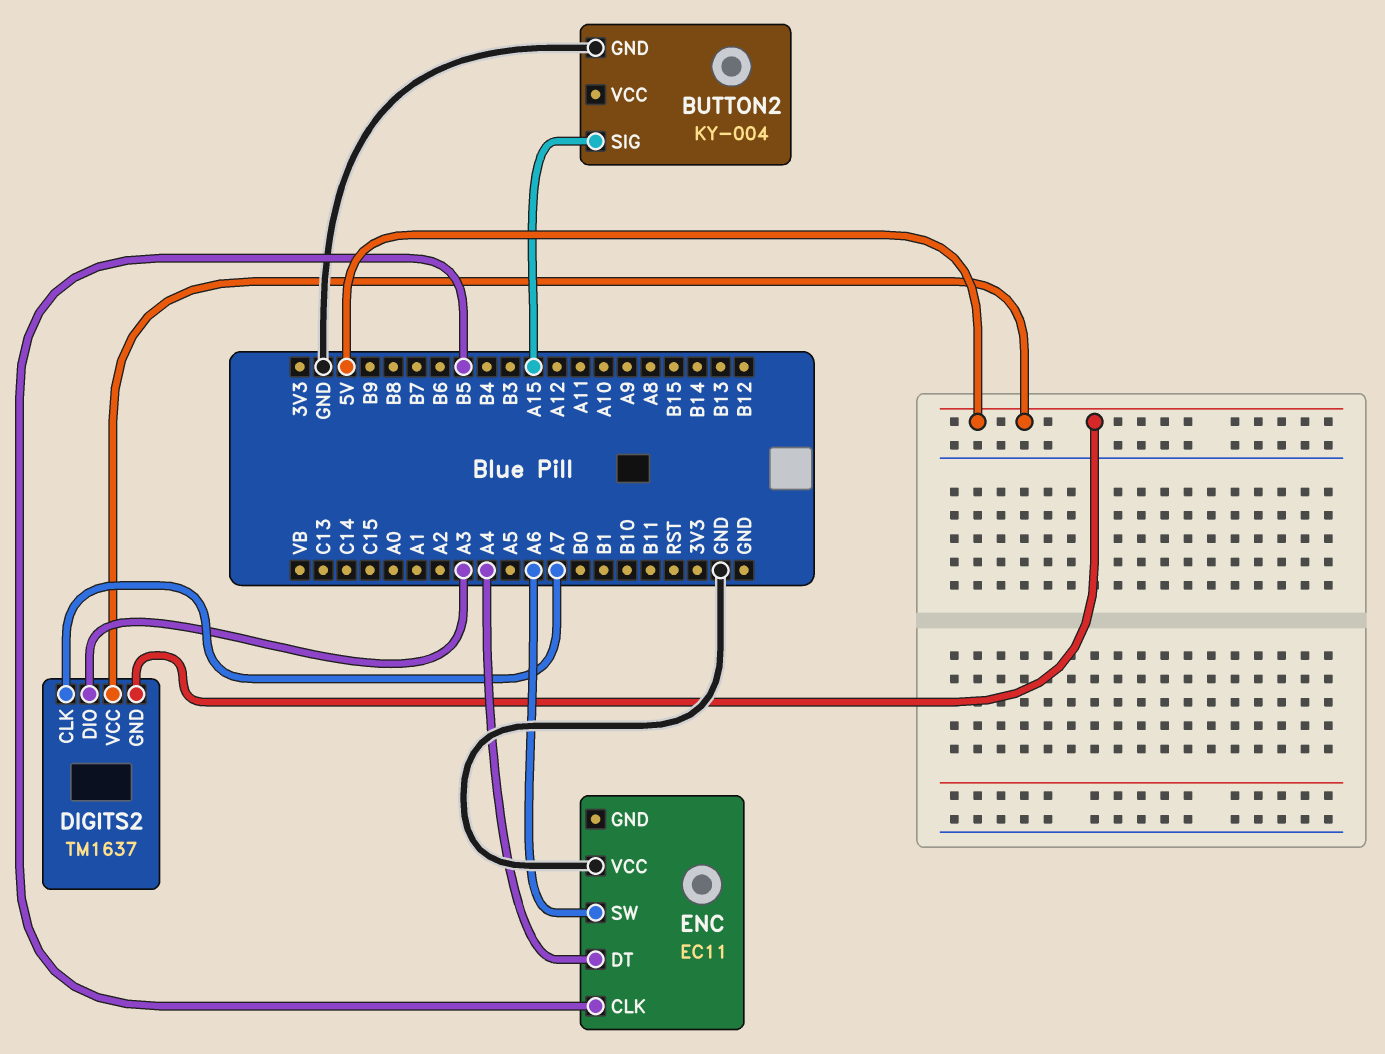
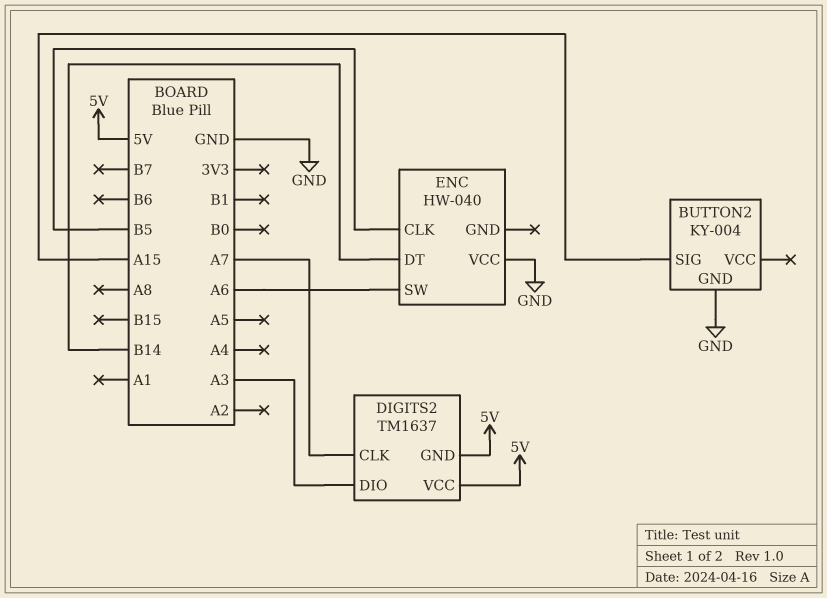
ENC: EC11 -> HW-040
ENC pin DT: A4 -> B14

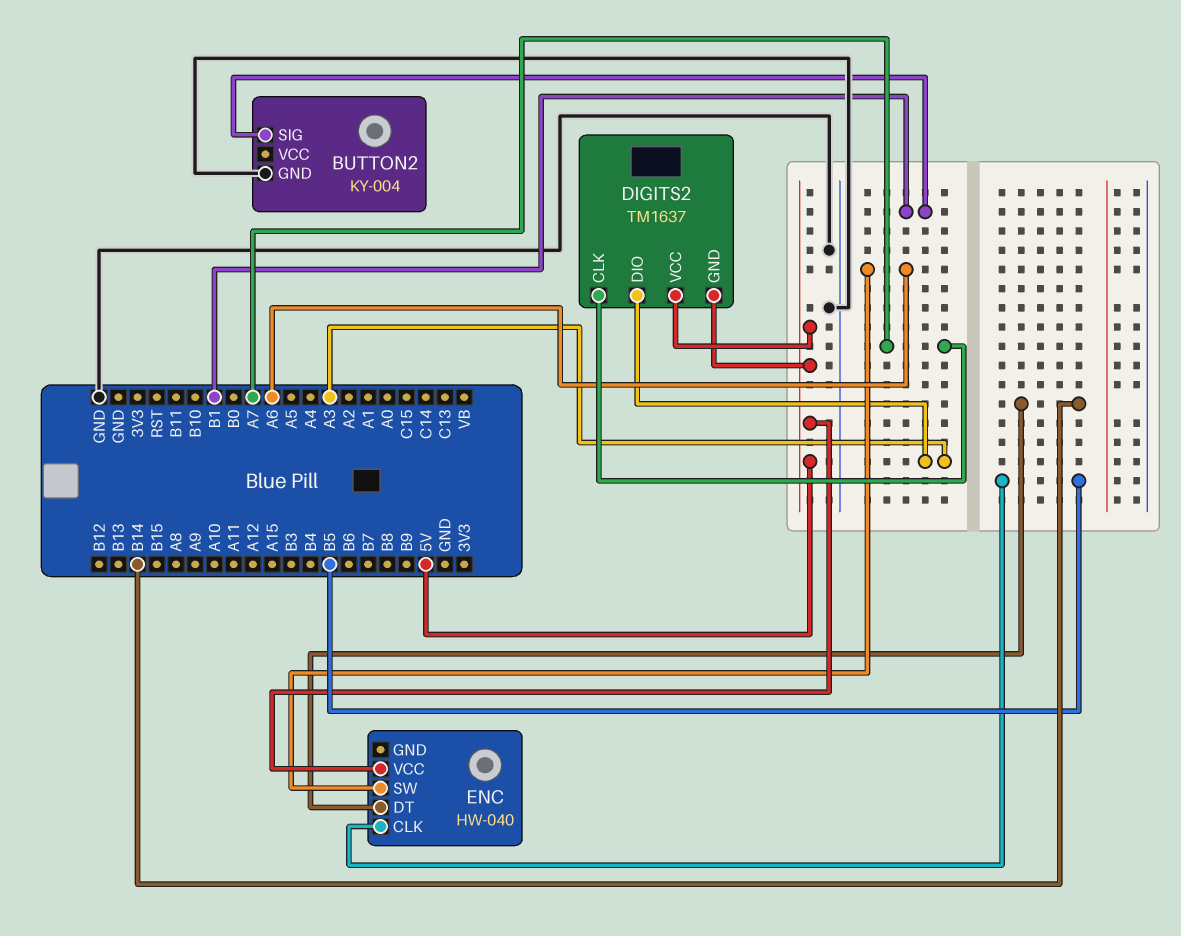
BUTTON2 pin SIG: A15 -> B1
ENC pin VCC: GND -> 5V

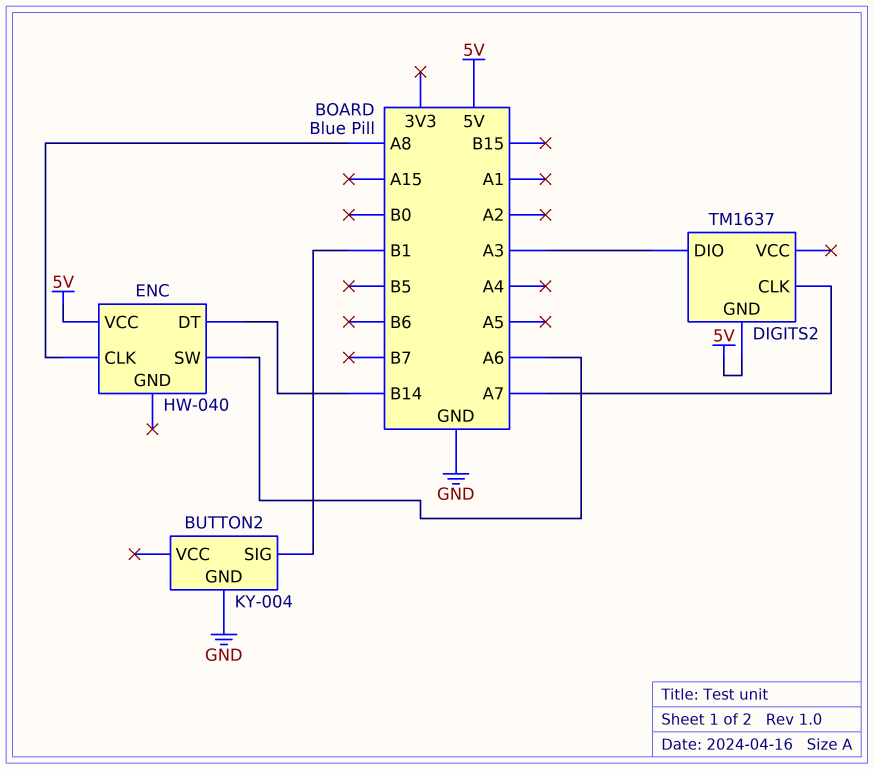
DIGITS2 pin VCC: 5V -> none
ENC pin CLK: B5 -> A8

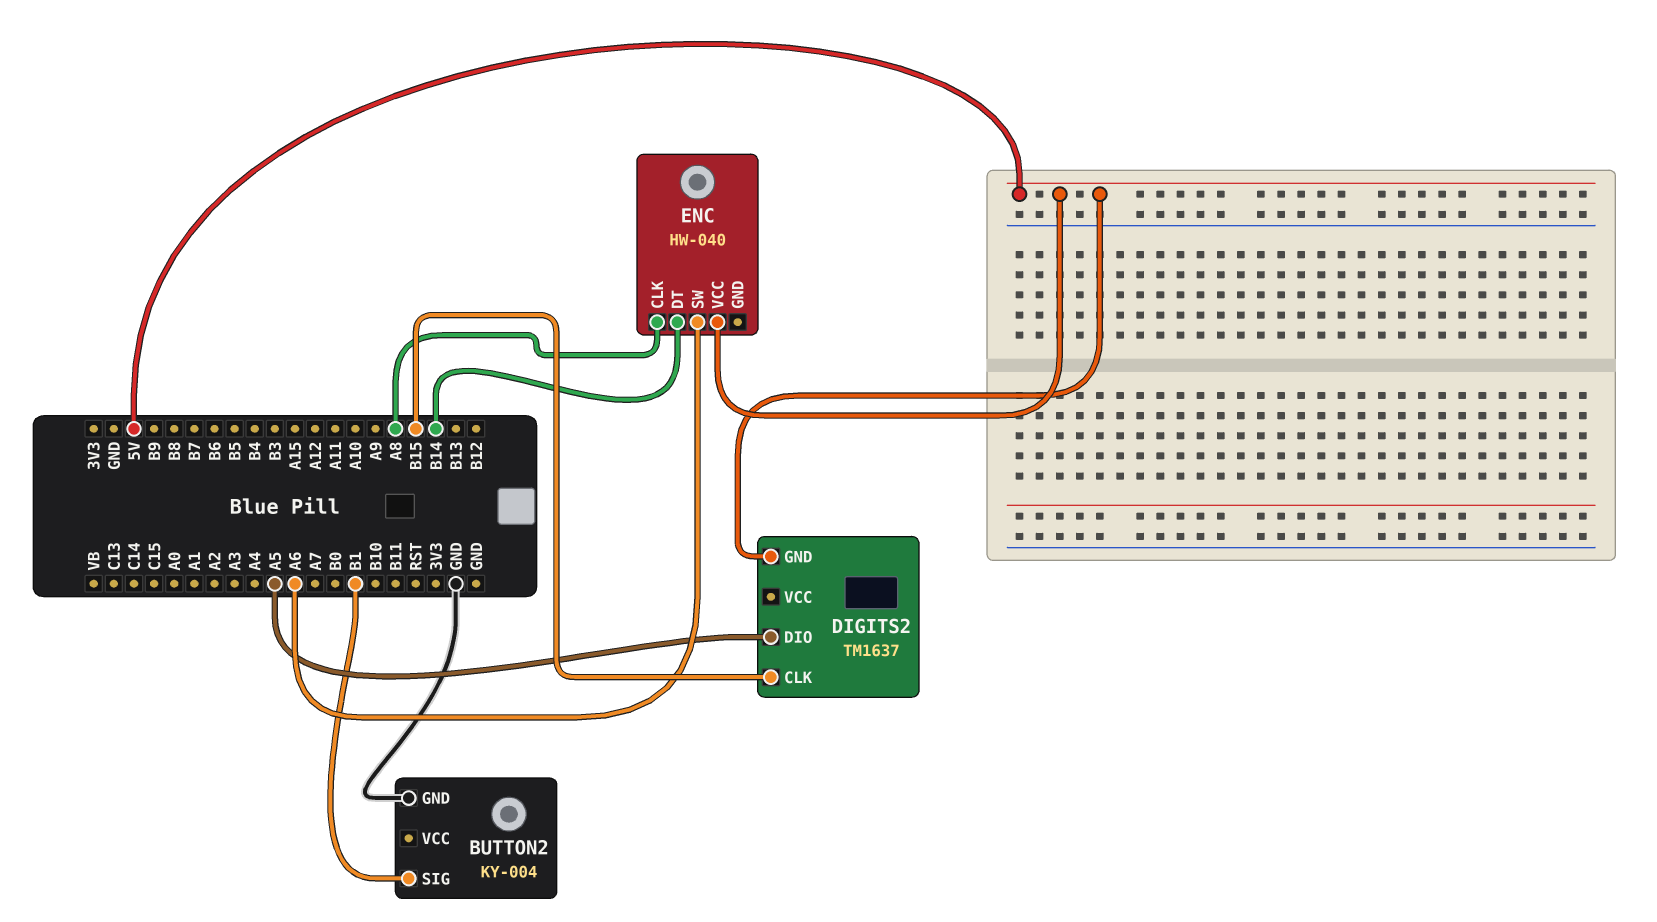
DIGITS2 pin CLK: A7 -> B15
DIGITS2 pin DIO: A3 -> A5

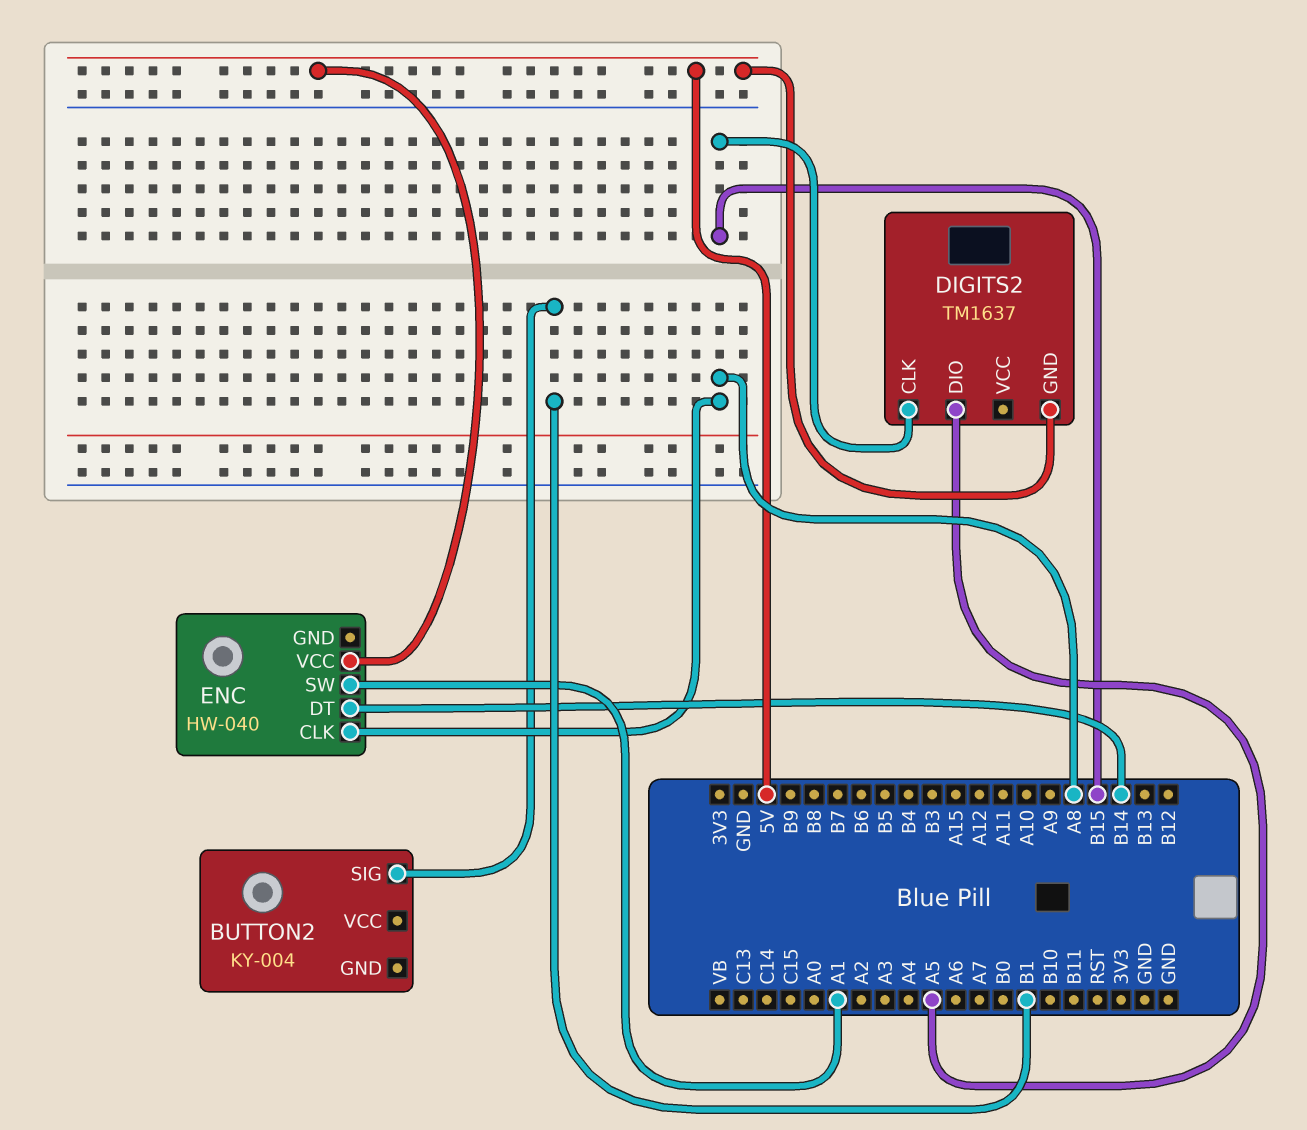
BUTTON2 pin GND: GND -> none
ENC pin SW: A6 -> A1

